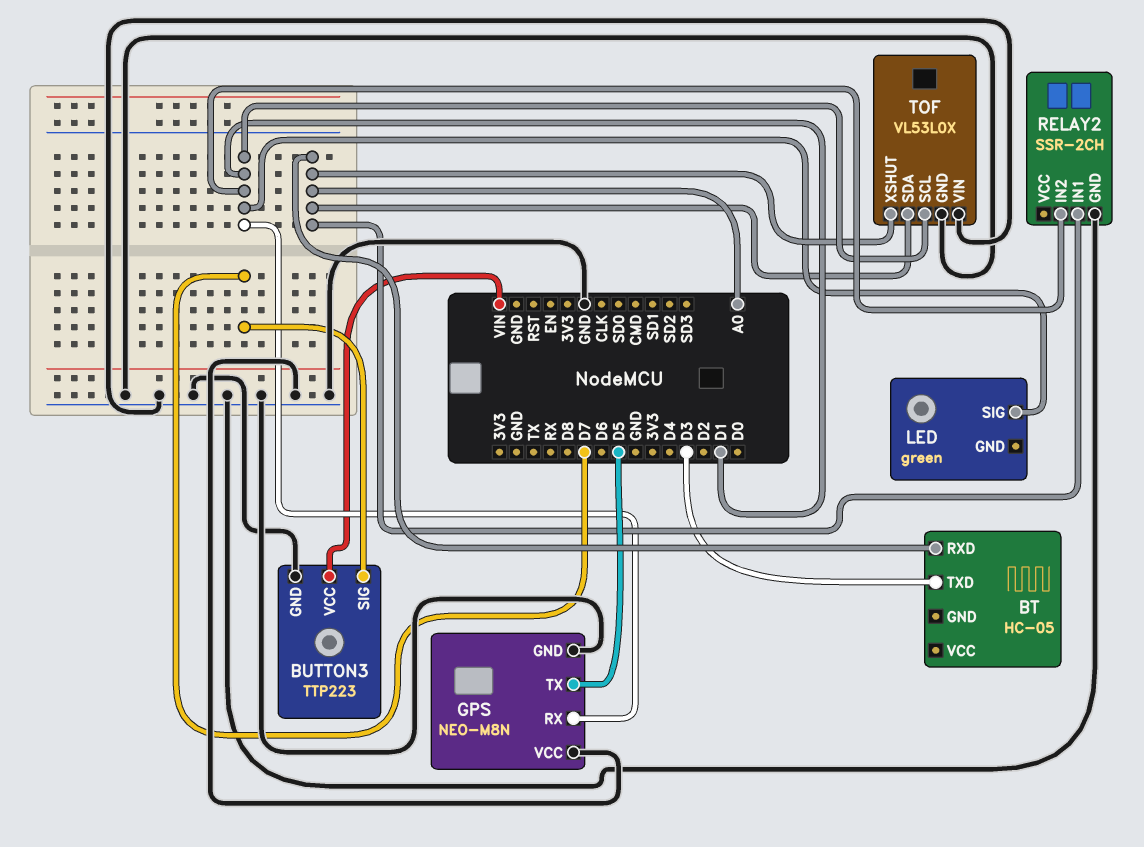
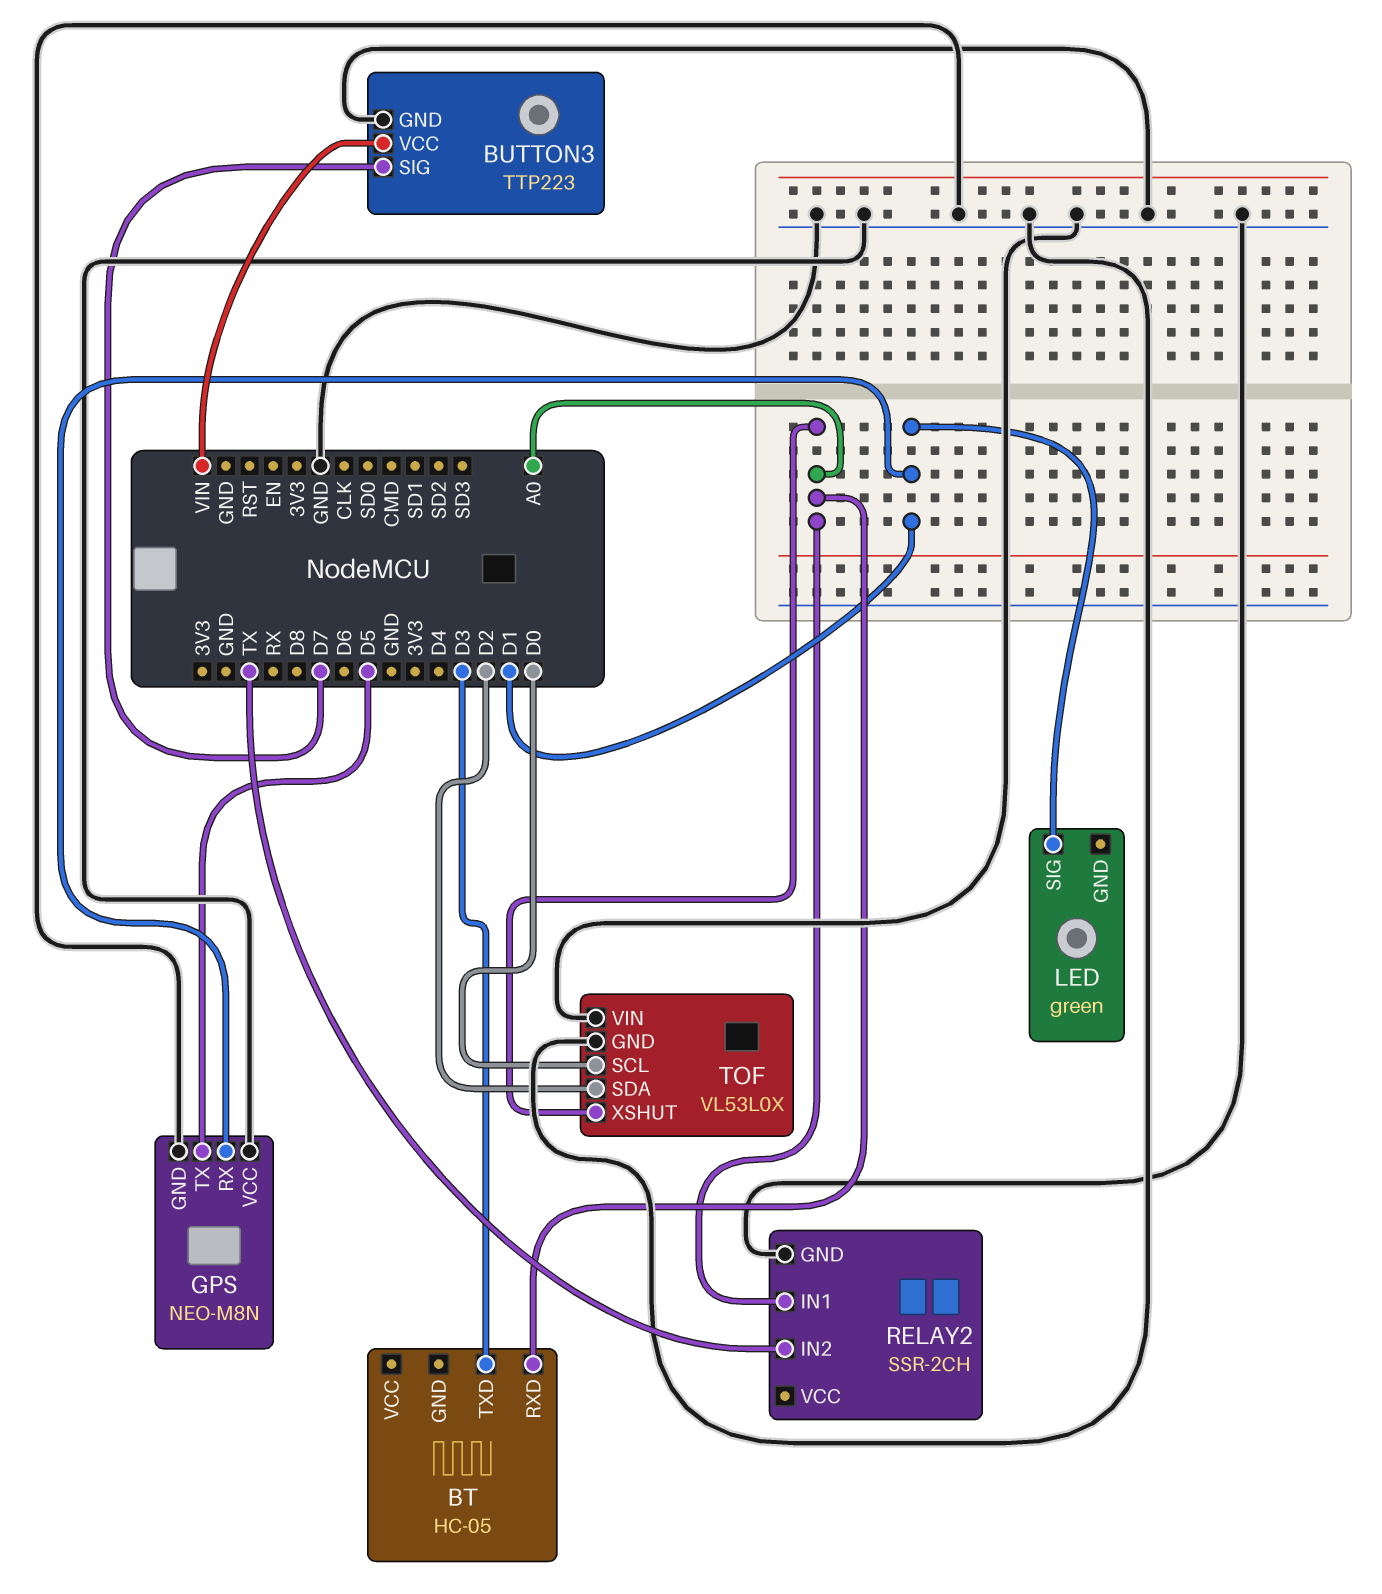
RELAY2 pin IN2: D1 -> TX
TOF pin SCL: D1 -> D0
TOF pin SDA: A0 -> D2

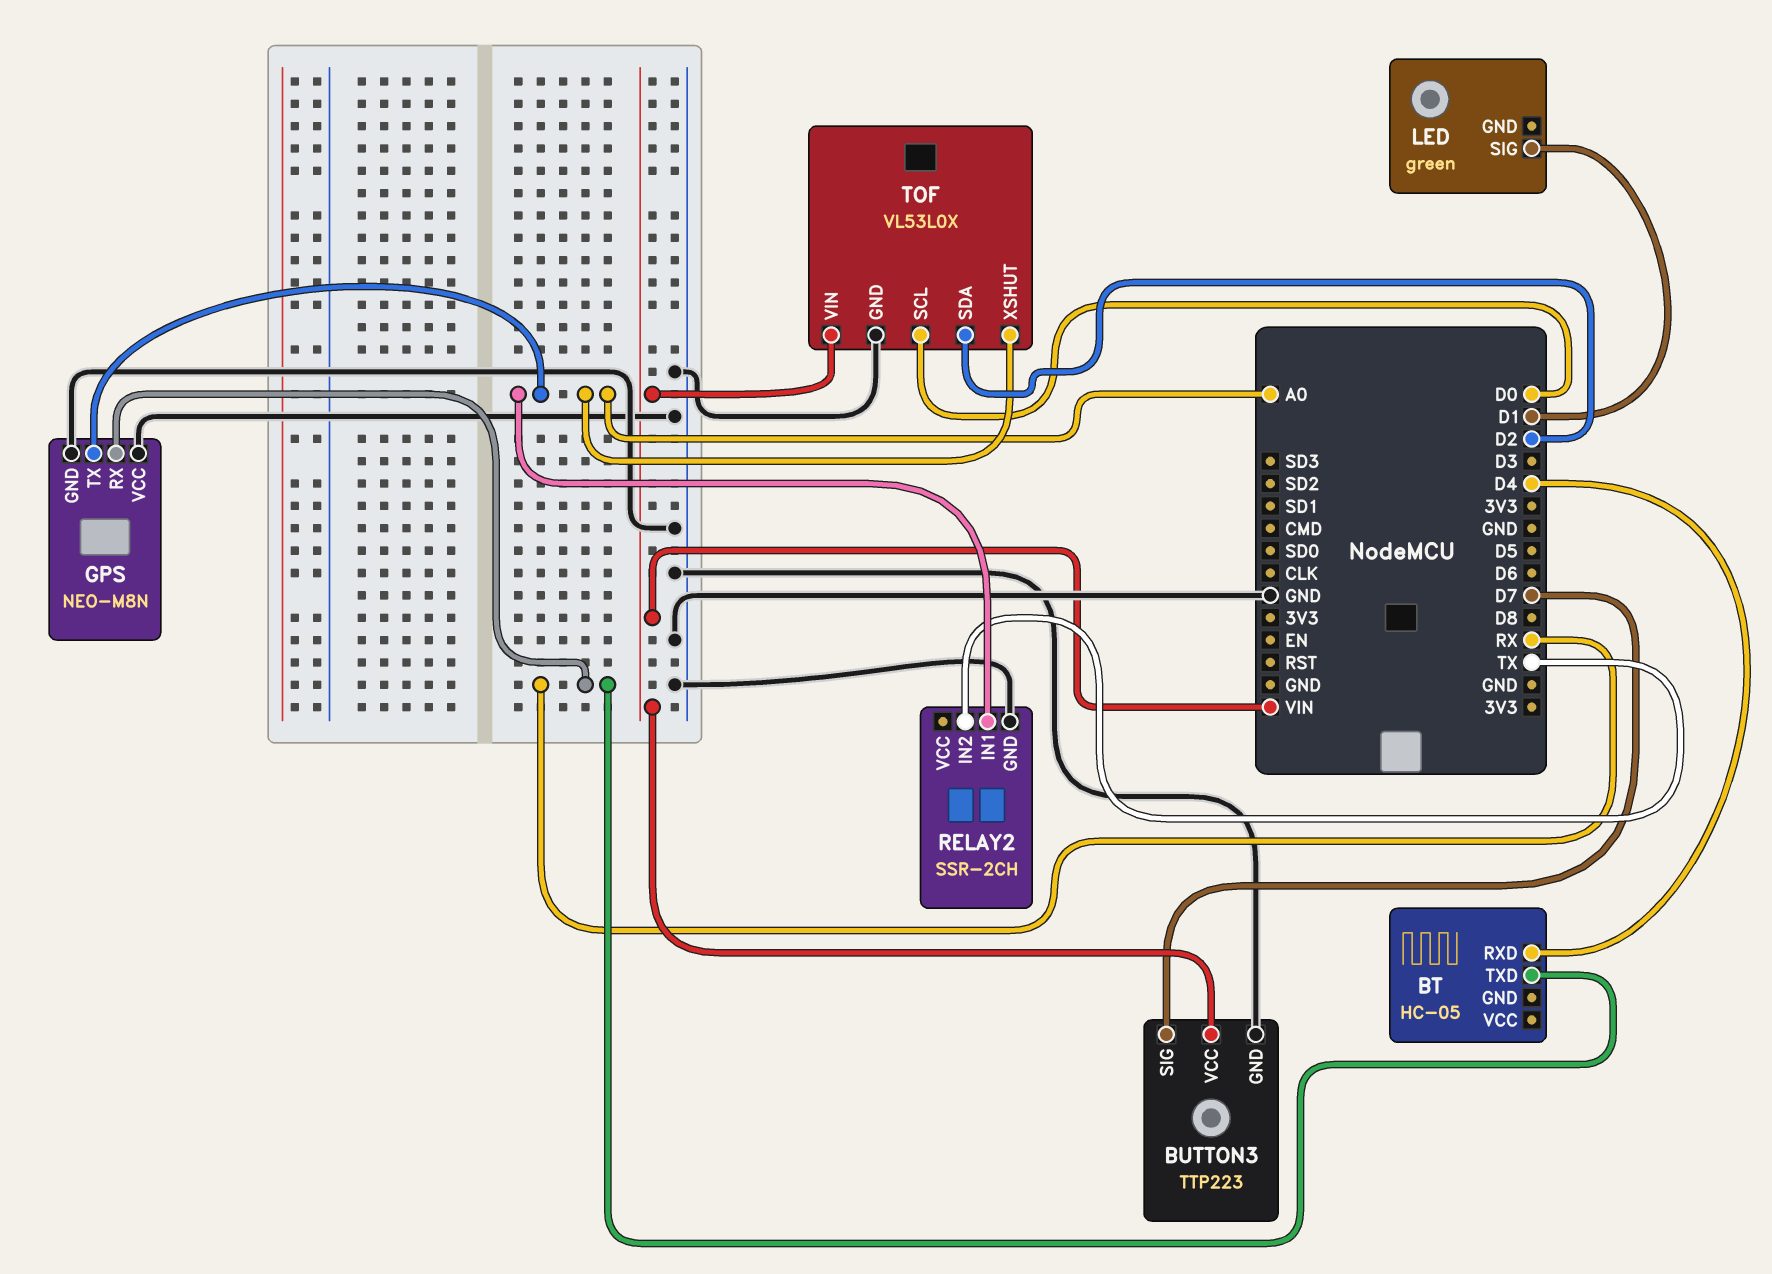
BT pin RXD: A0 -> D4
BT pin TXD: D3 -> RX
GPS pin RX: D1 -> RX
GPS pin TX: D5 -> A0
TOF pin VIN: GND -> VIN

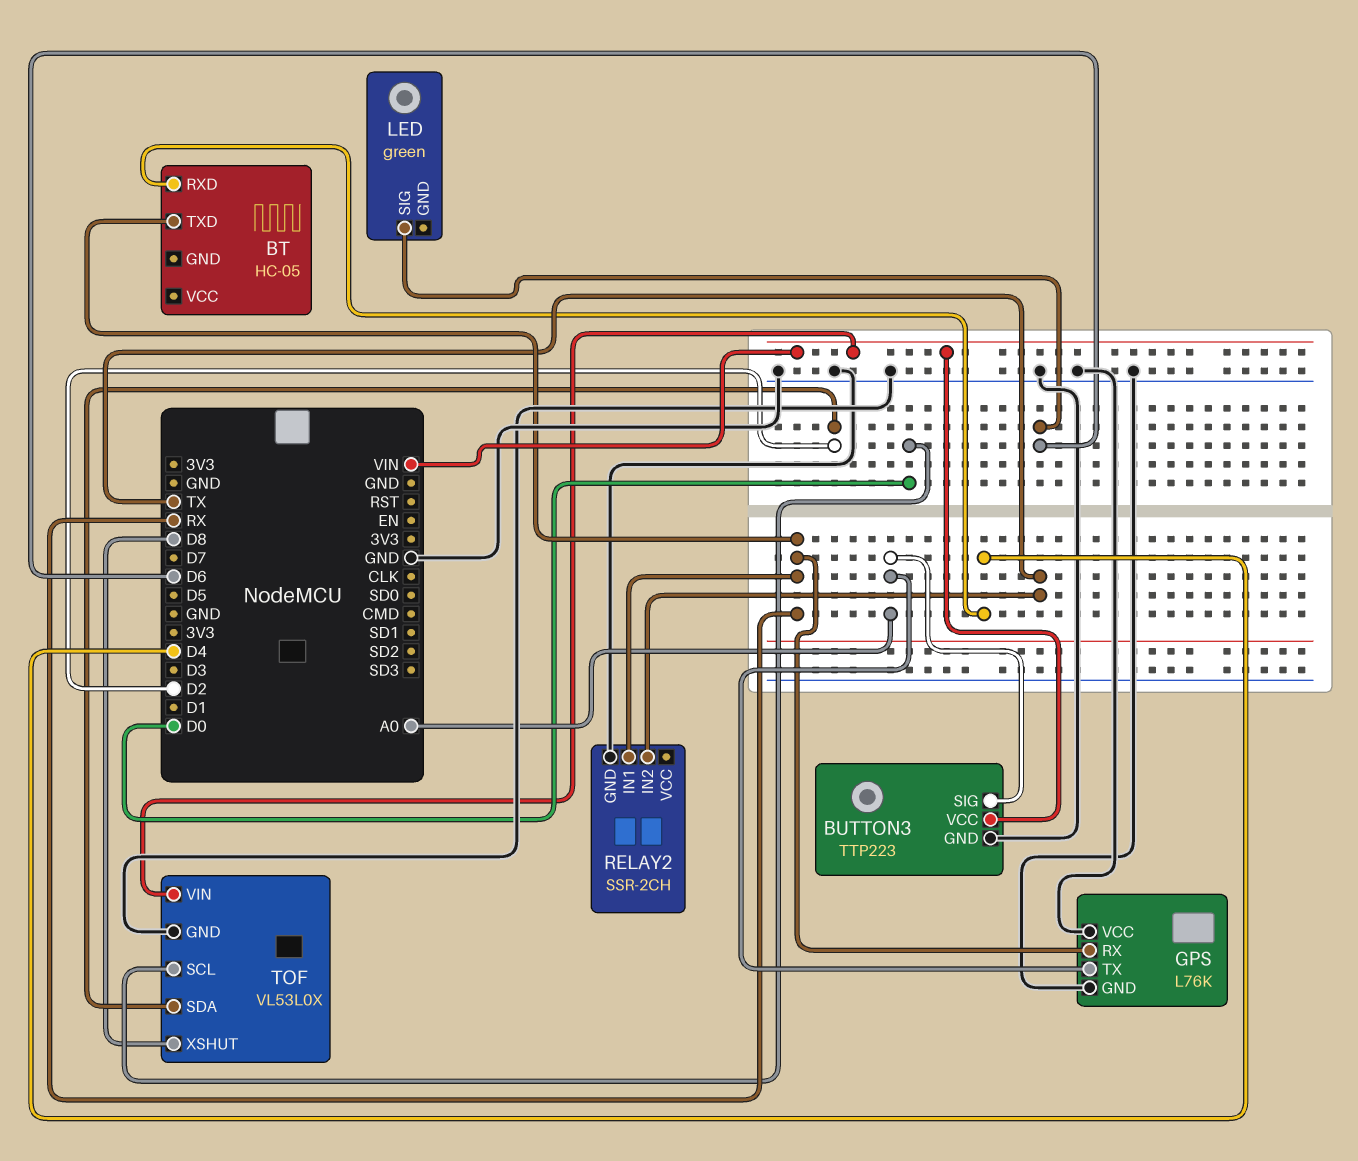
BUTTON3 pin SIG: D7 -> A0
GPS: NEO-M8N -> L76K
LED pin SIG: D1 -> D6
RELAY2 pin IN1: A0 -> RX
TOF pin XSHUT: A0 -> D8

